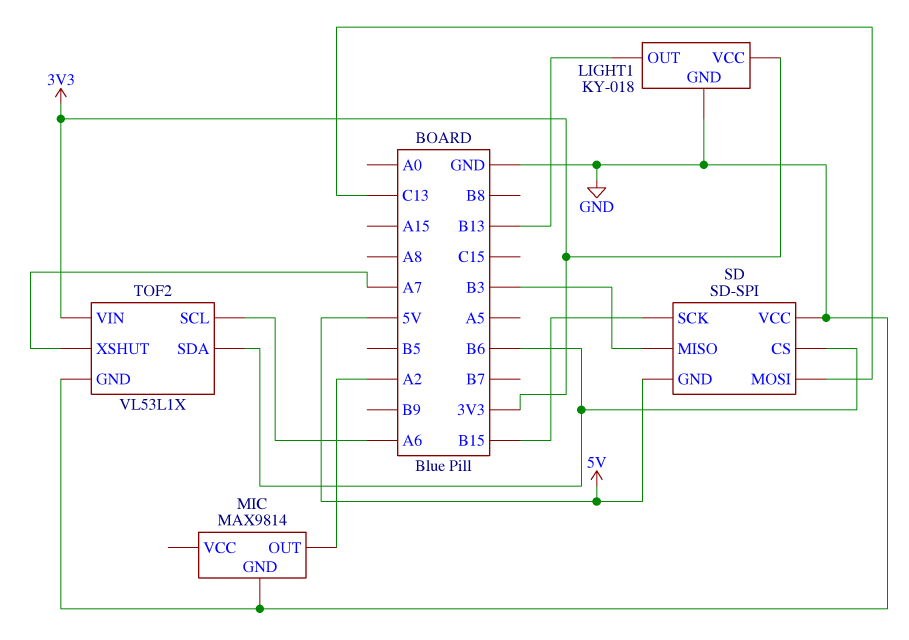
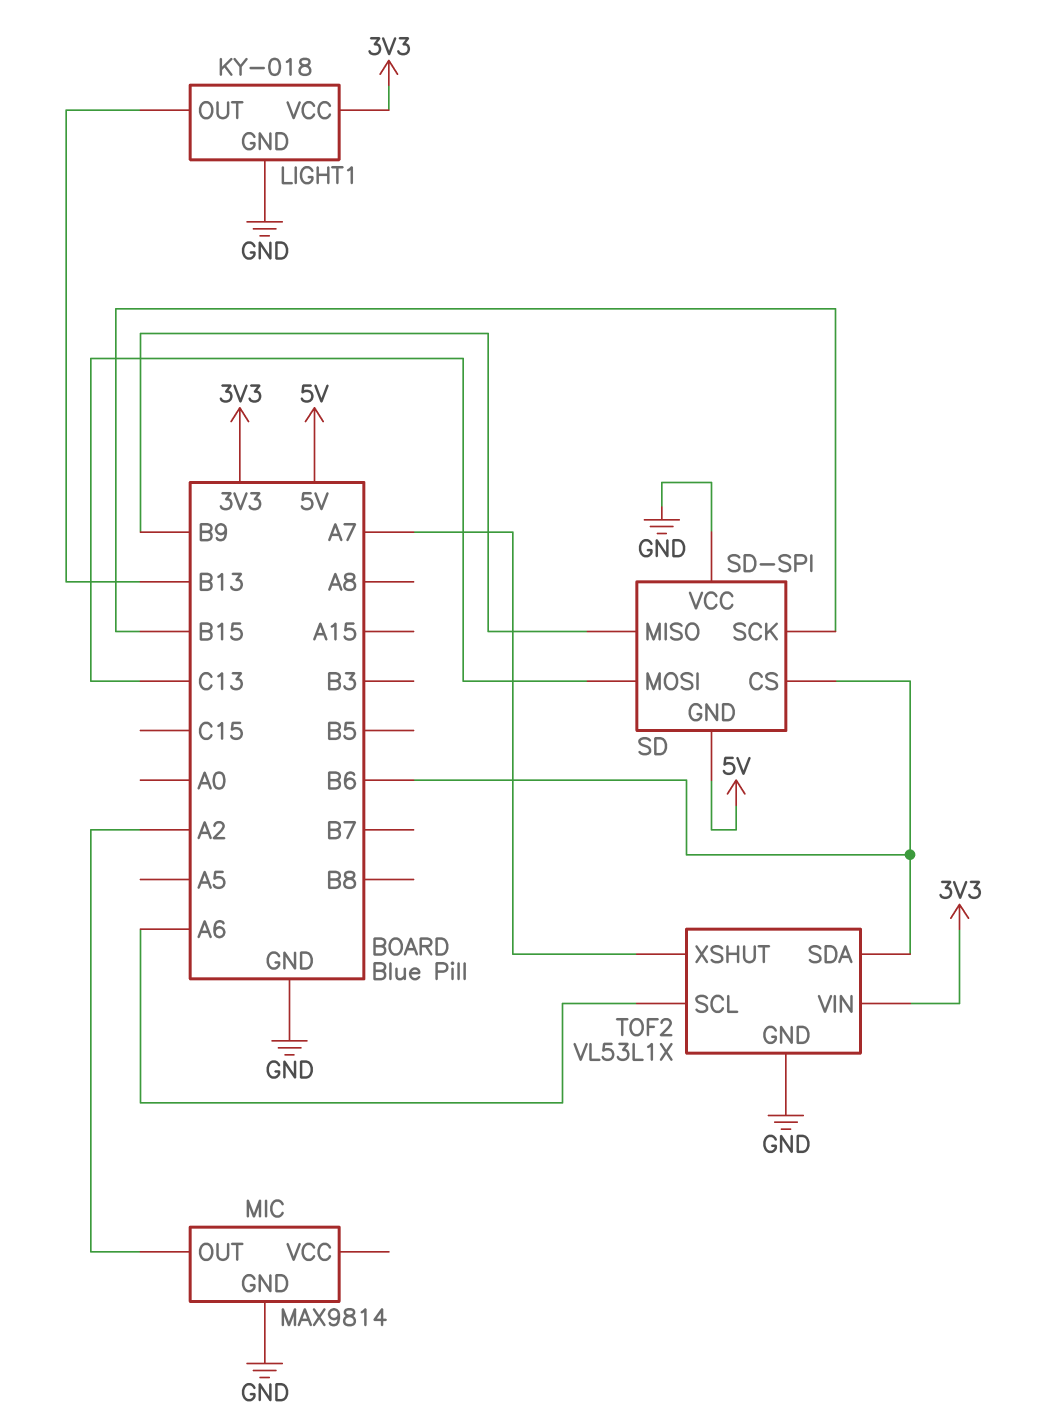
SD pin MISO: B3 -> B9

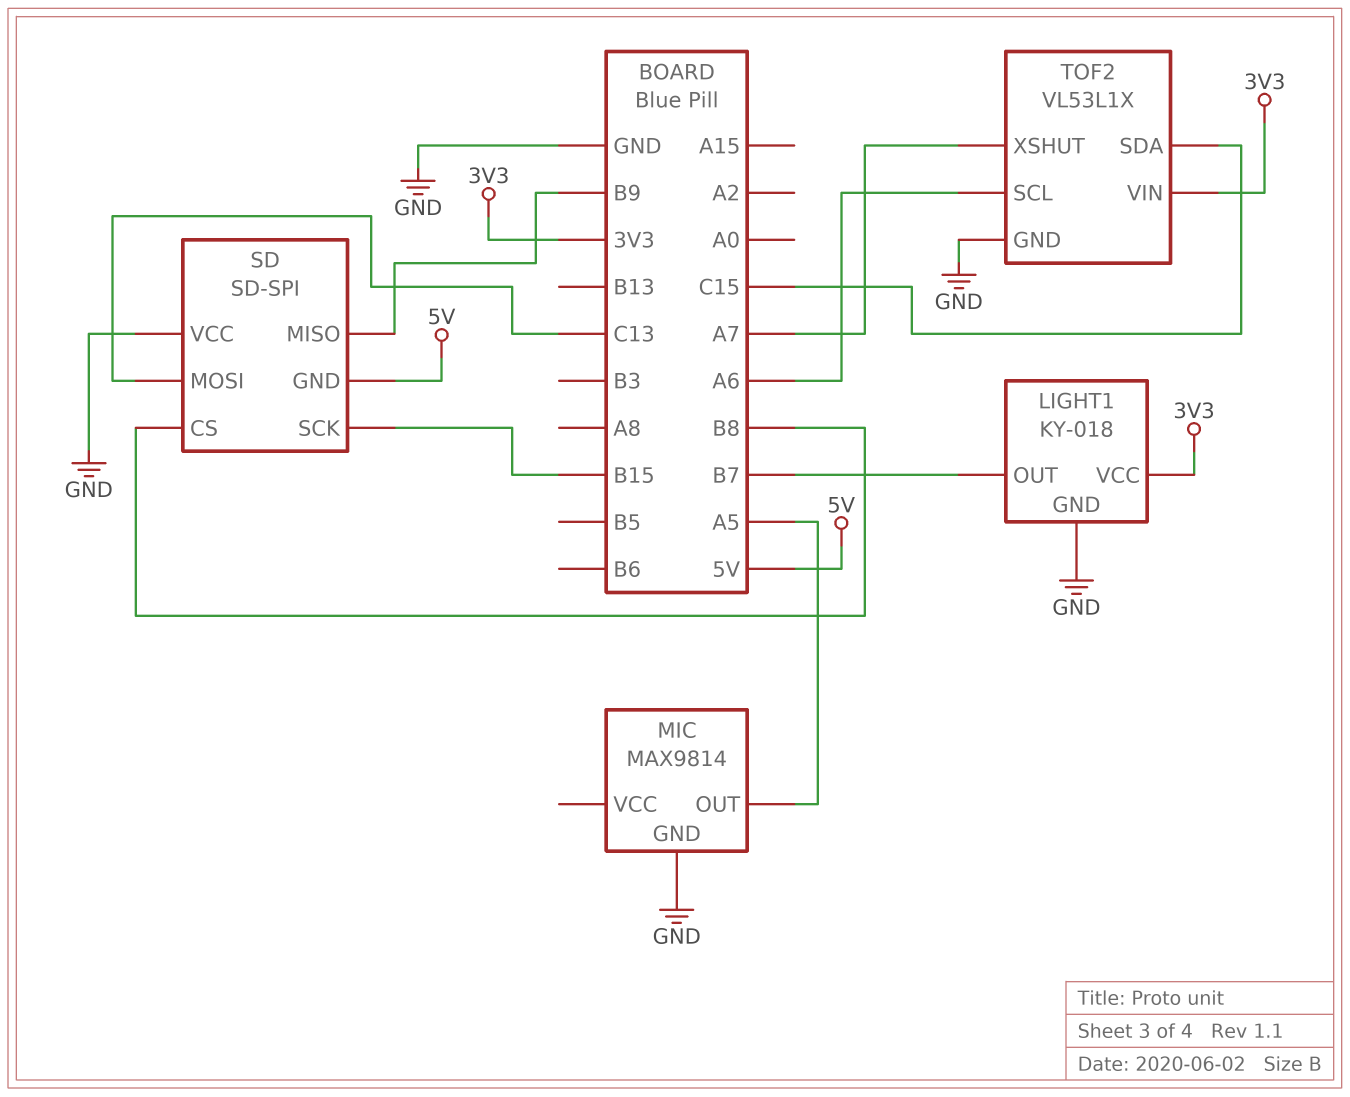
LIGHT1 pin OUT: B13 -> B7
MIC pin OUT: A2 -> A5
SD pin CS: B6 -> B8
TOF2 pin SDA: B6 -> C15

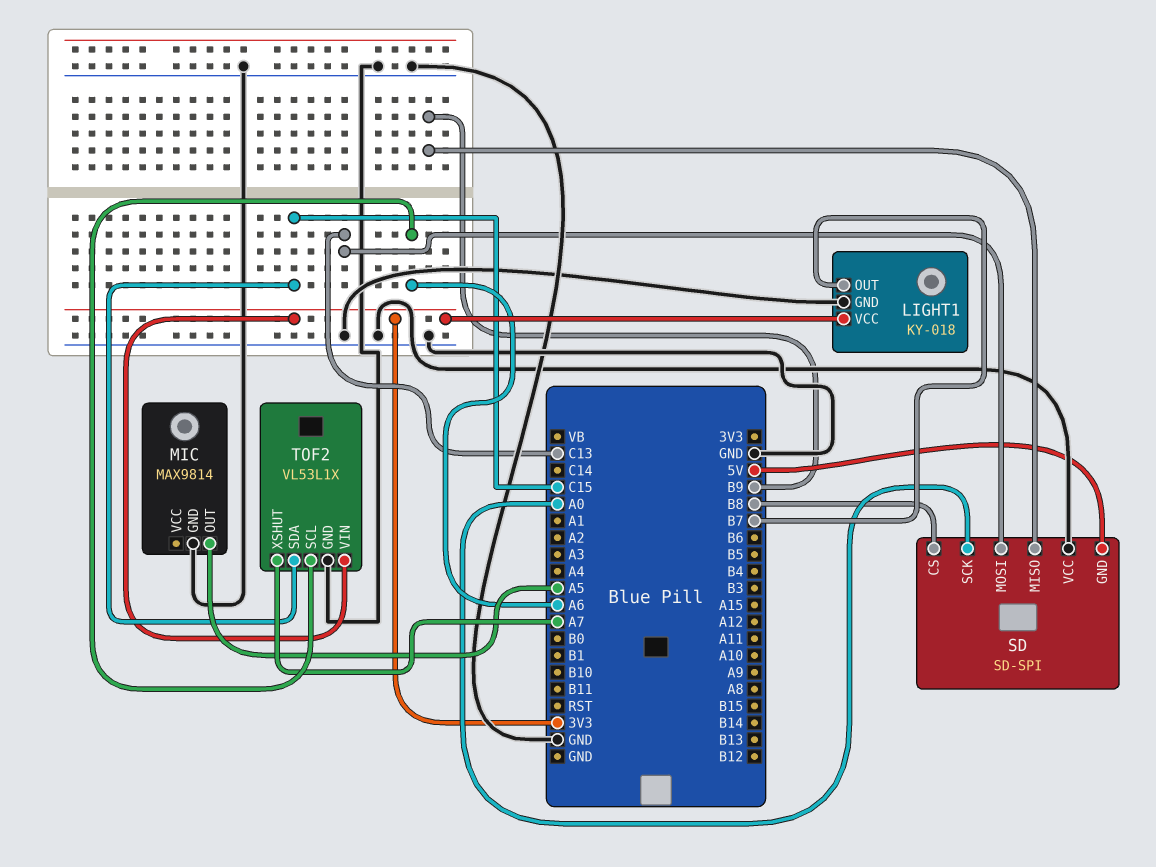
SD pin SCK: B15 -> A0

